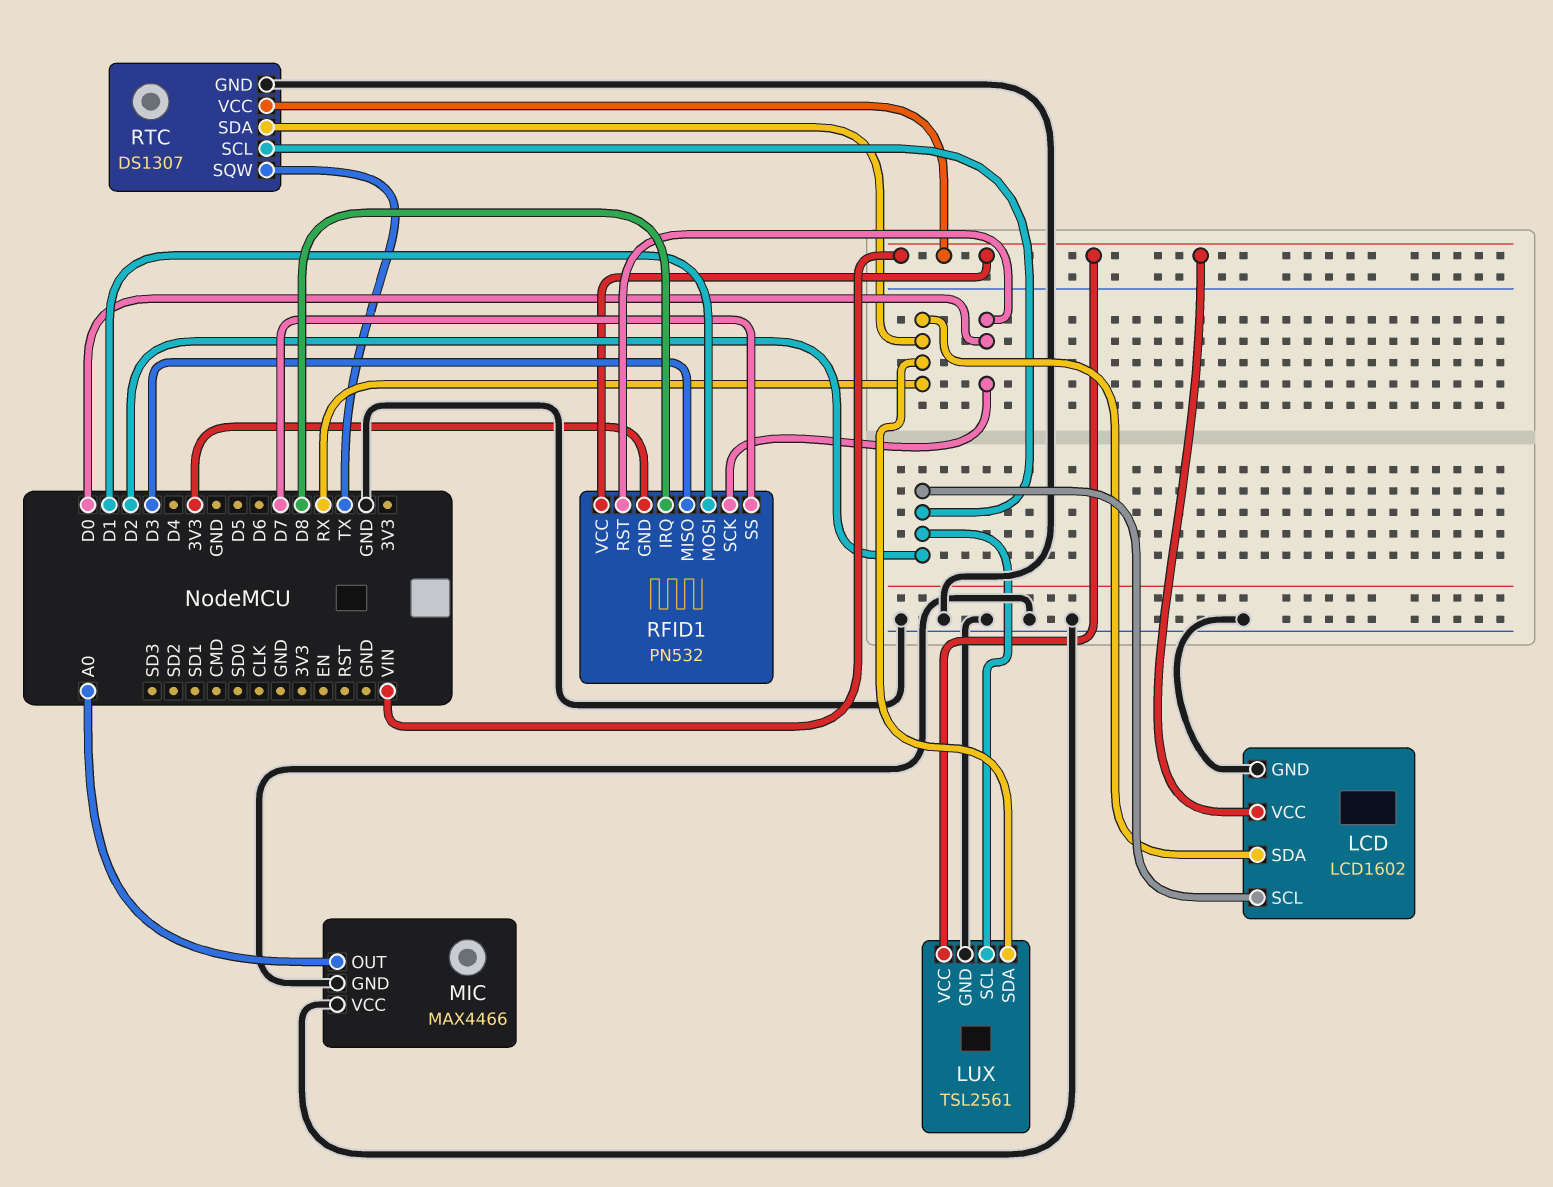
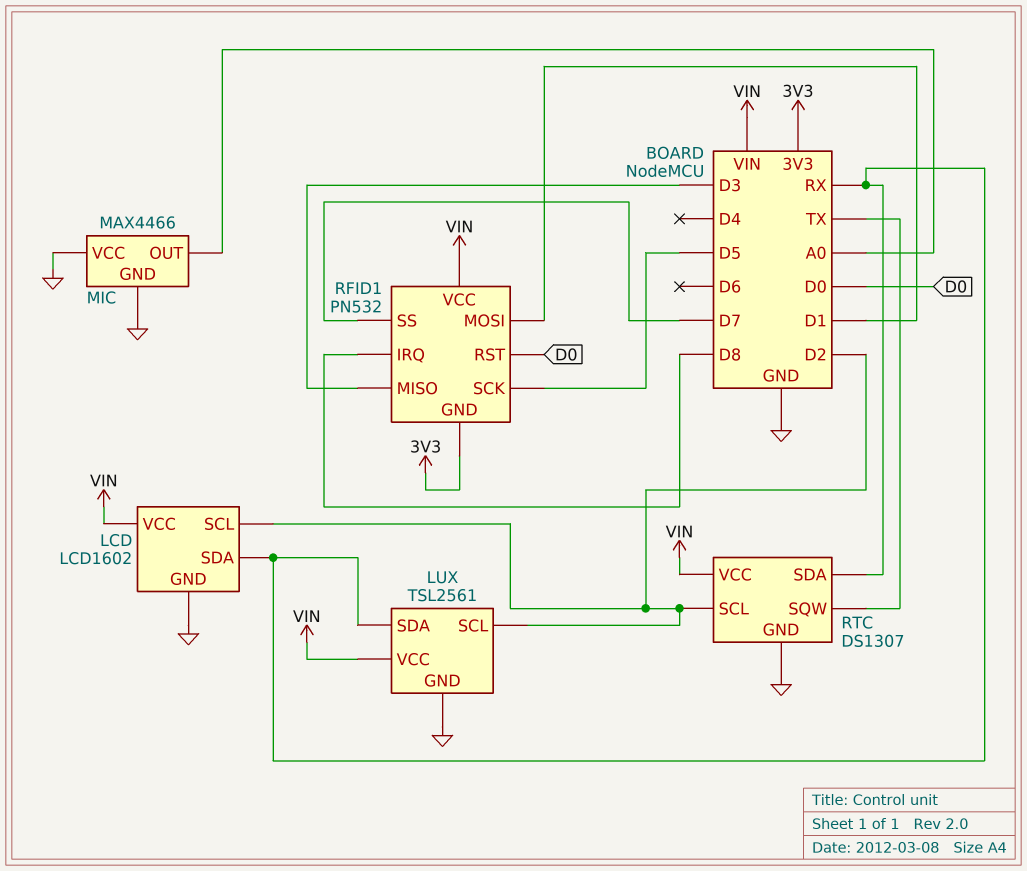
RFID1 pin SCK: D0 -> D5

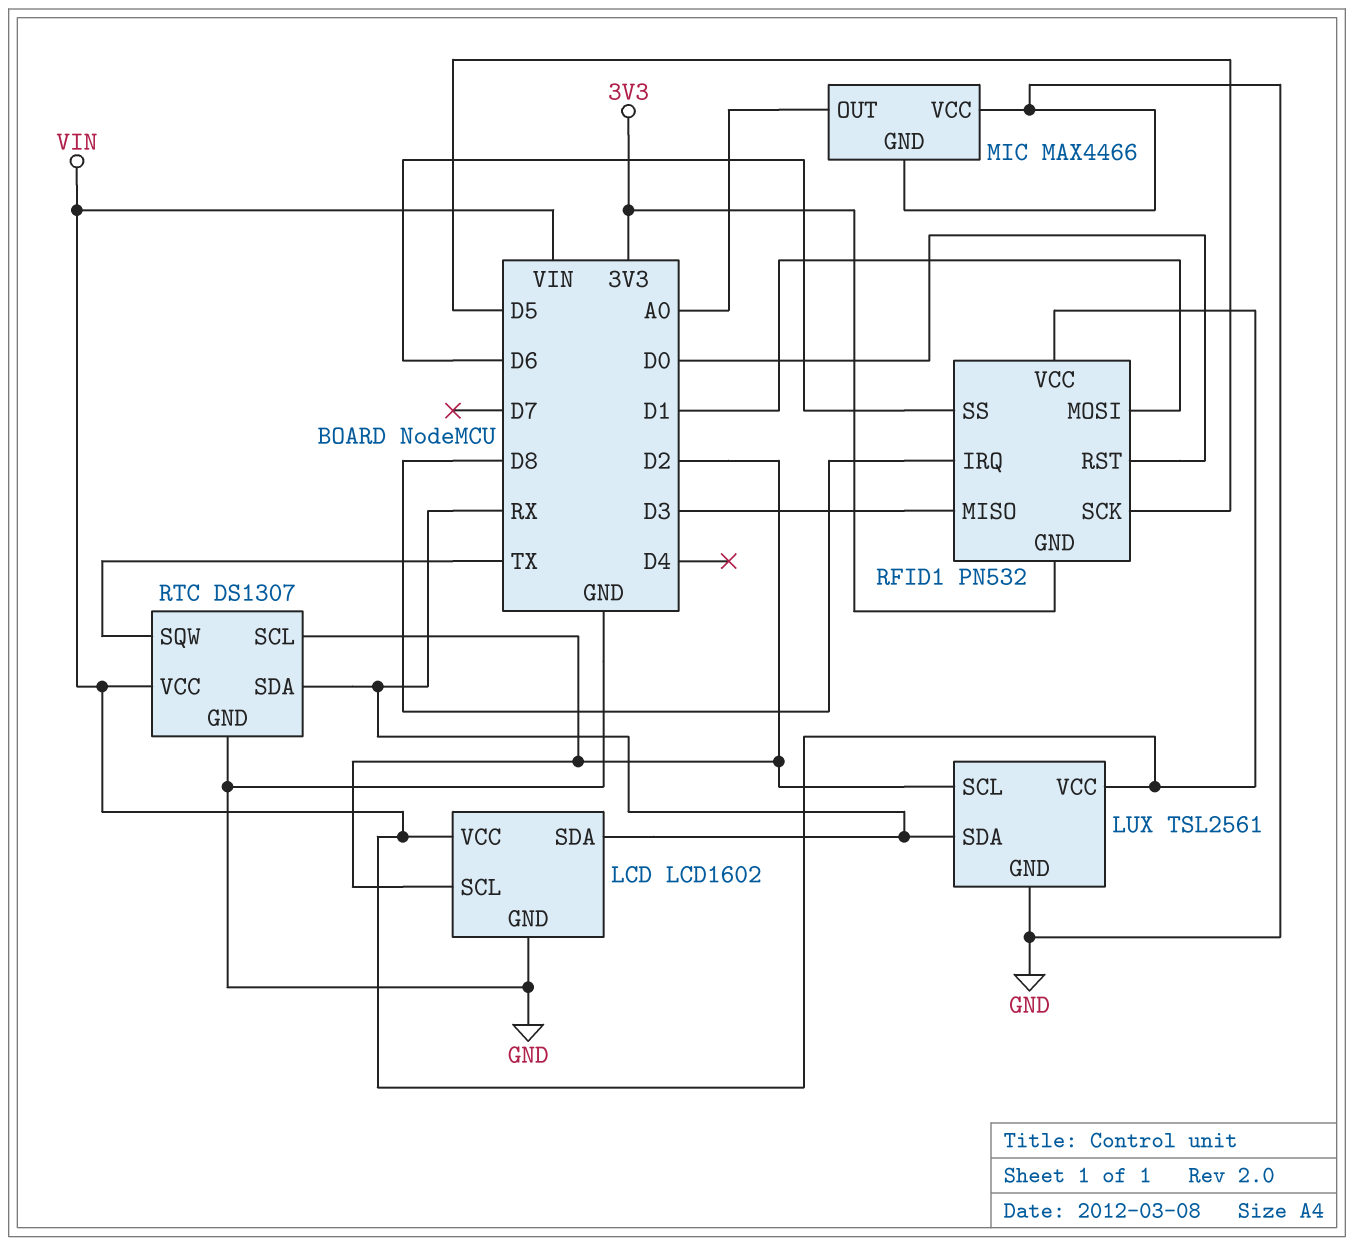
RFID1 pin SS: D7 -> D6

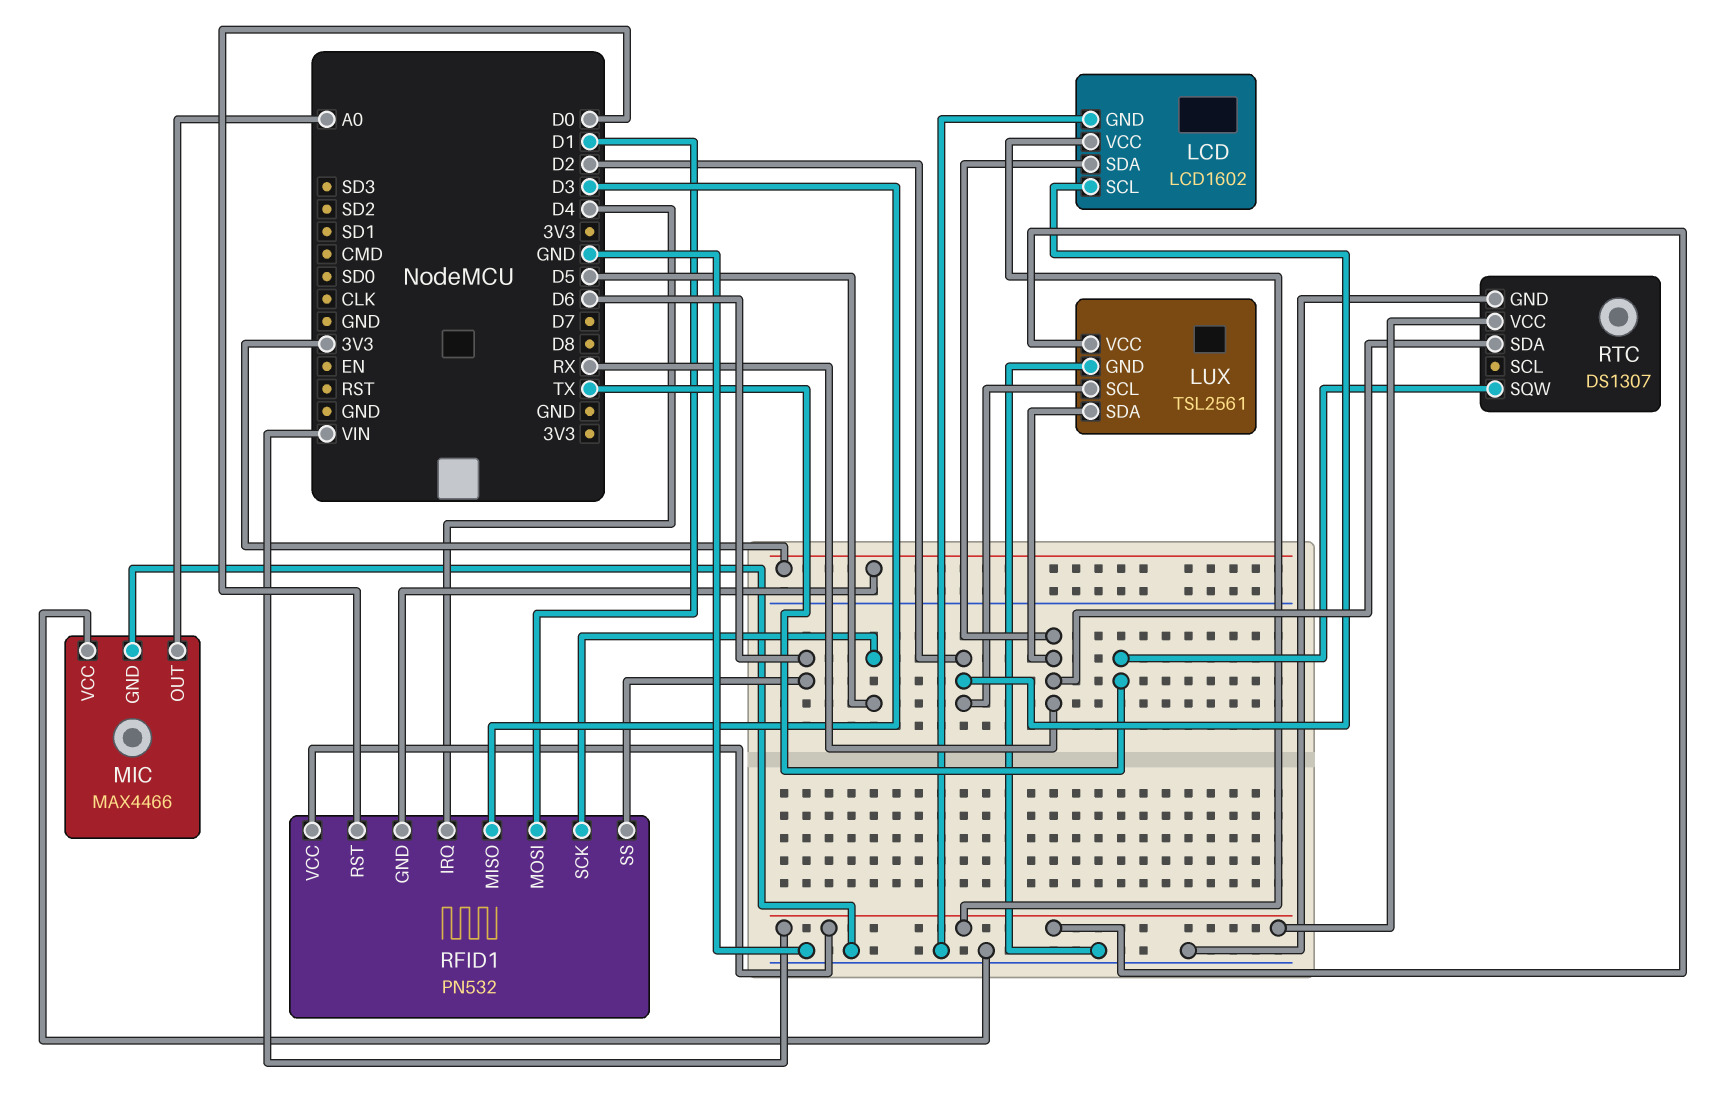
RFID1 pin IRQ: D8 -> D4
RTC pin SCL: D2 -> none

